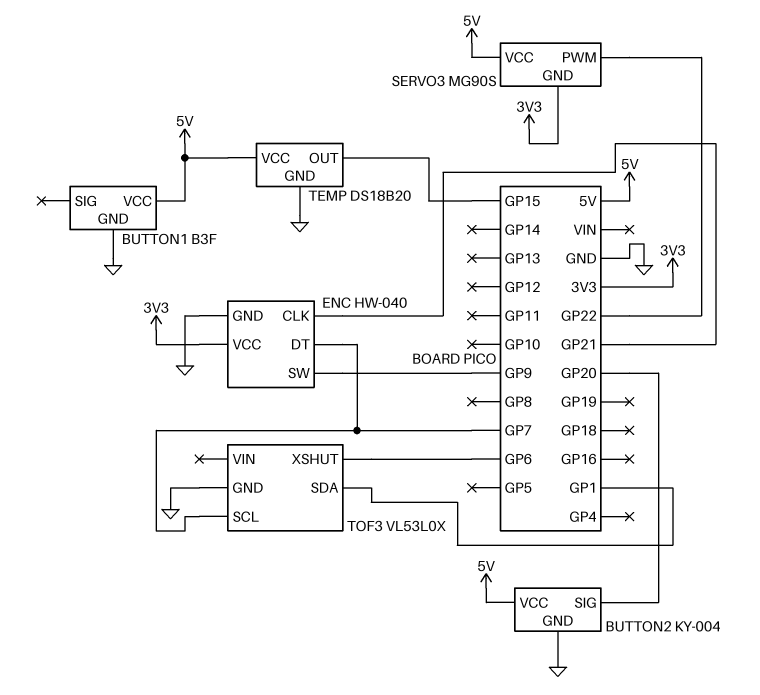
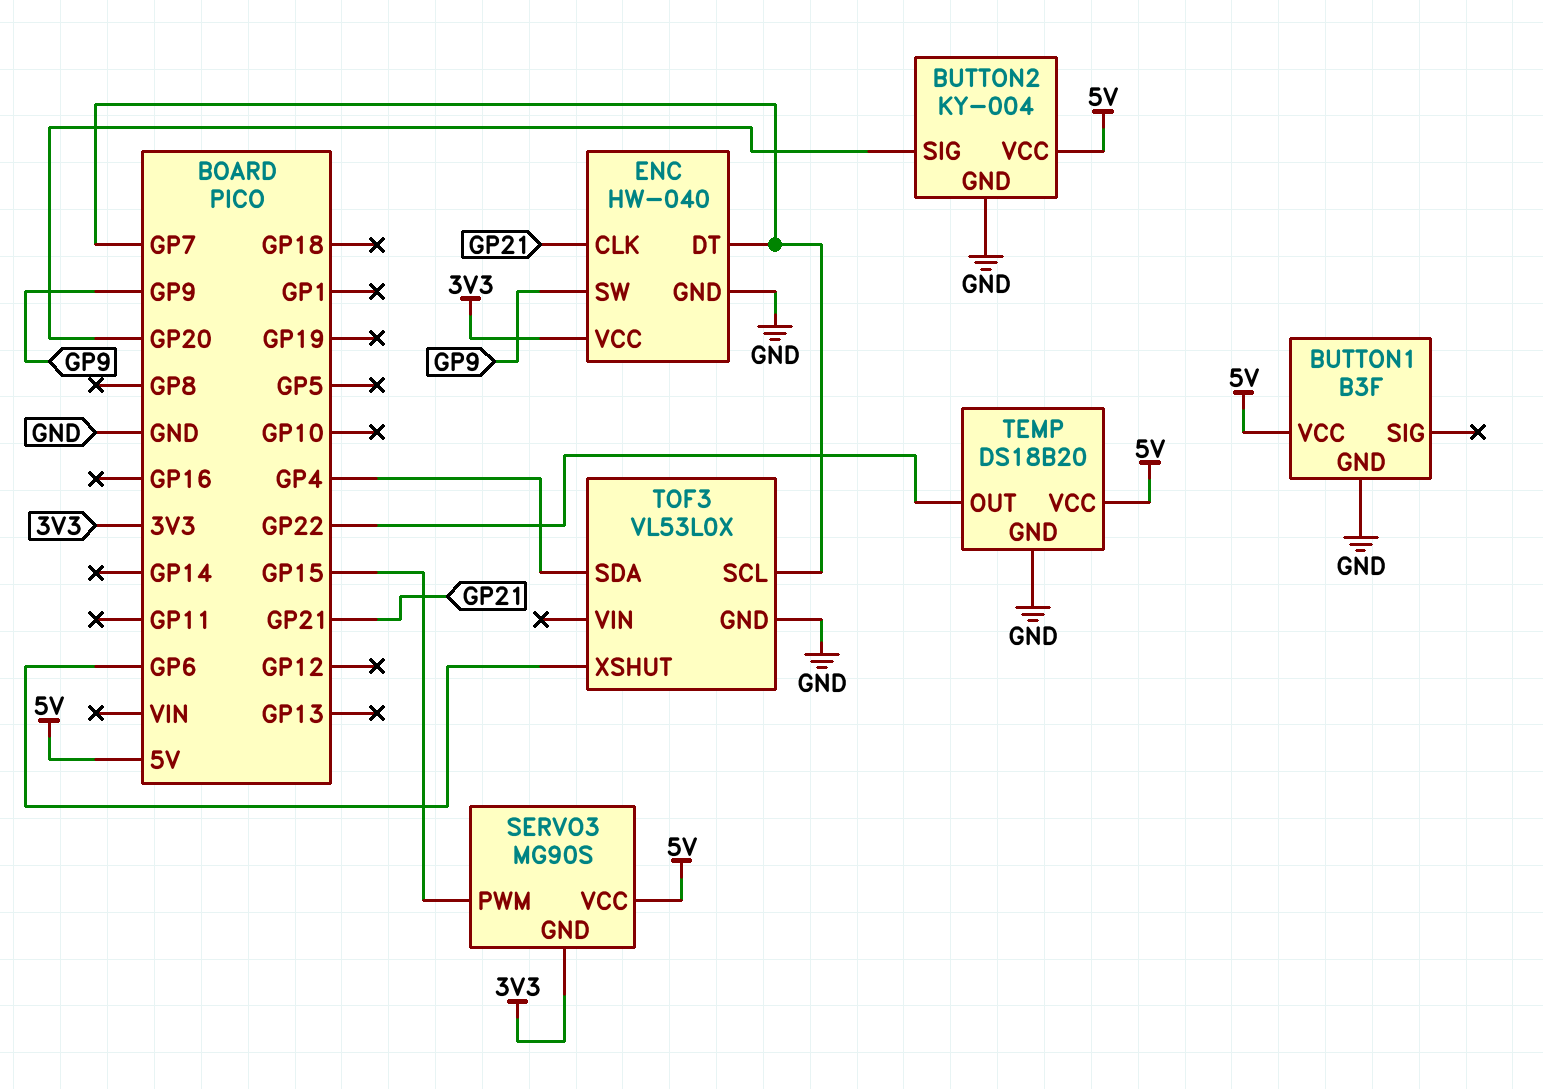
SERVO3 pin PWM: GP22 -> GP15
TEMP pin OUT: GP15 -> GP22
TOF3 pin SDA: GP1 -> GP4

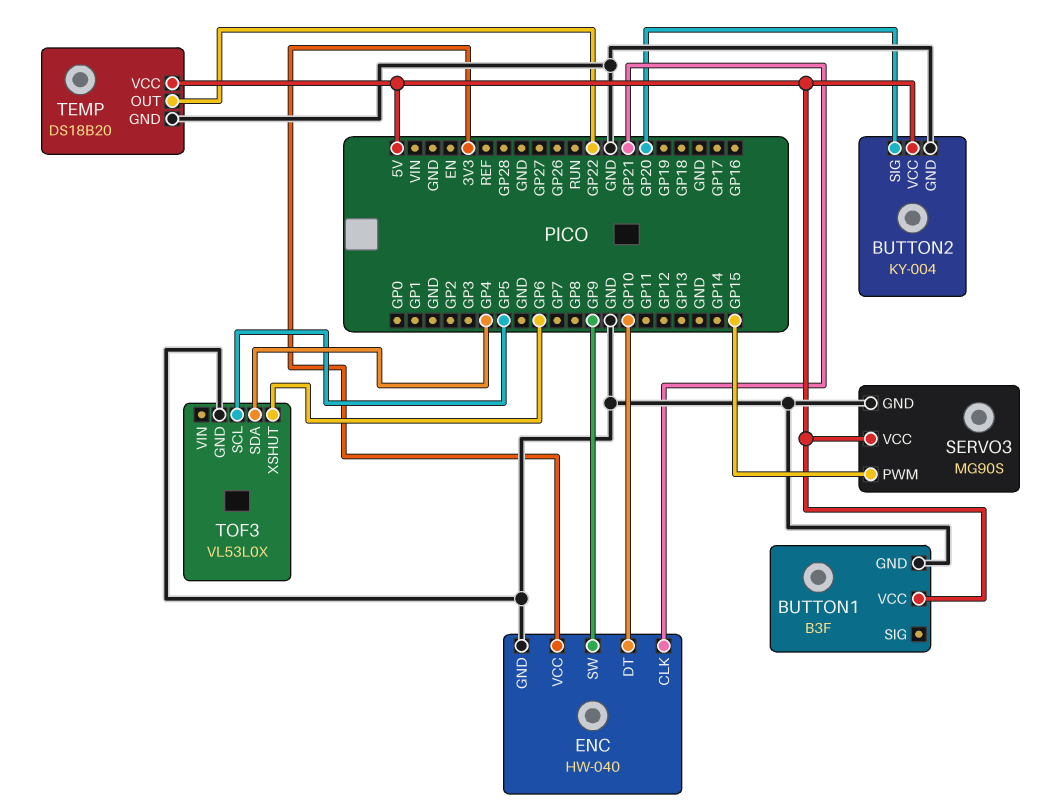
ENC pin DT: GP7 -> GP10
SERVO3 pin GND: 3V3 -> GND
TOF3 pin SCL: GP7 -> GP5

